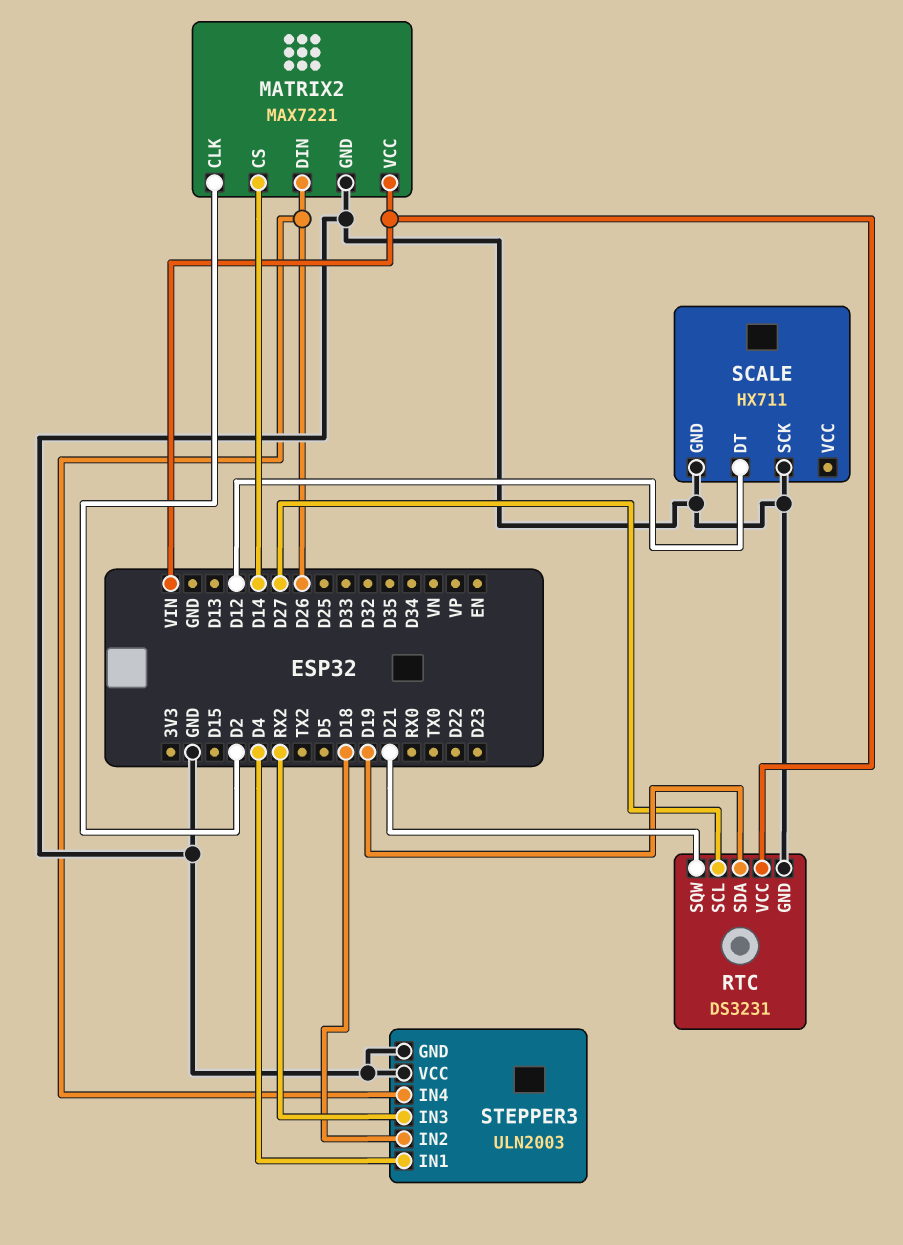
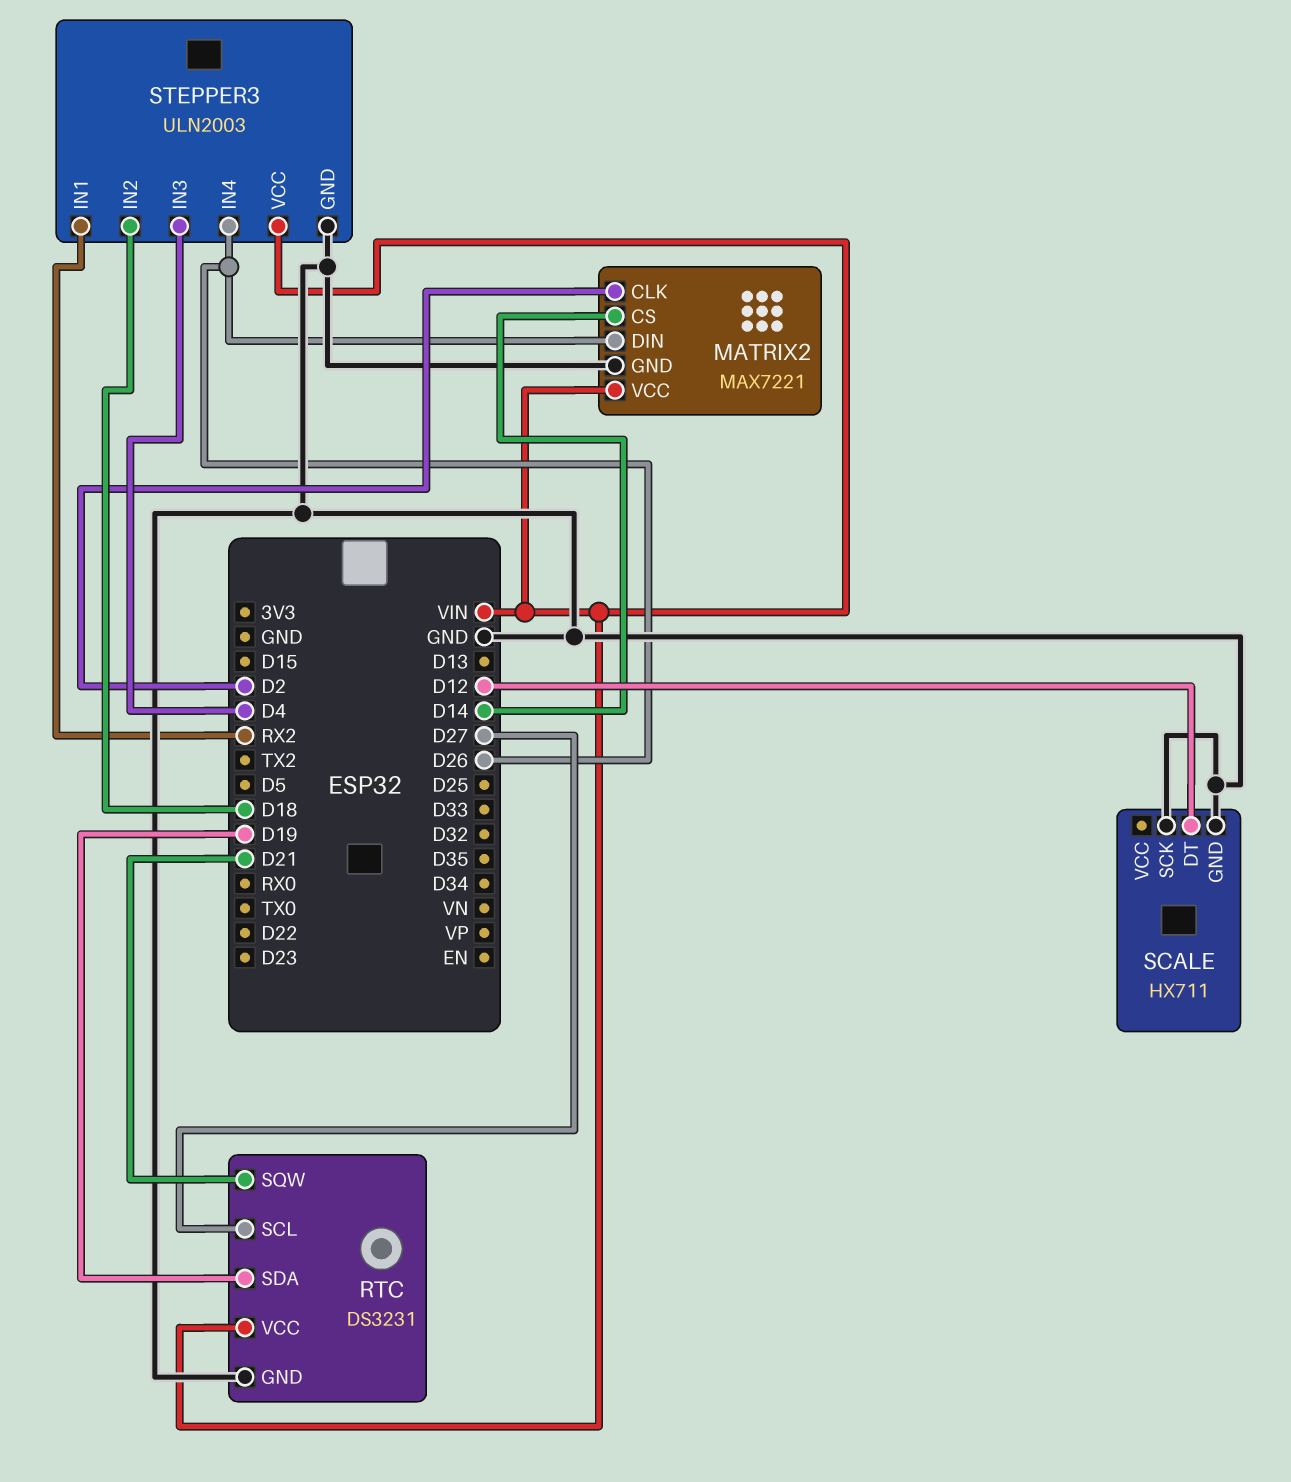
STEPPER3 pin IN1: D4 -> RX2
STEPPER3 pin IN3: RX2 -> D4
STEPPER3 pin VCC: GND -> VIN

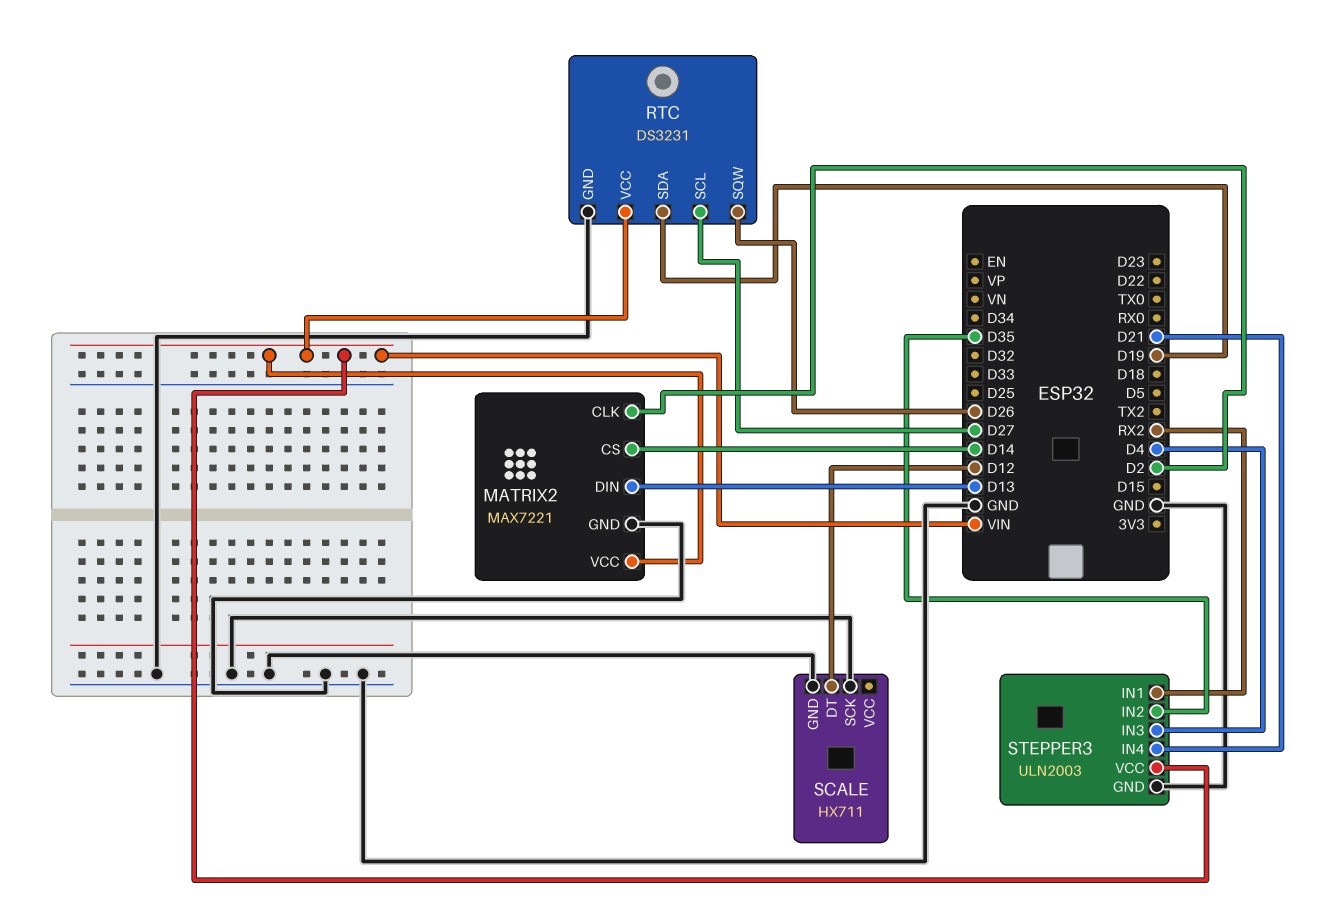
MATRIX2 pin DIN: D26 -> D13
RTC pin SQW: D21 -> D26
STEPPER3 pin IN2: D18 -> D35
STEPPER3 pin IN4: D26 -> D21

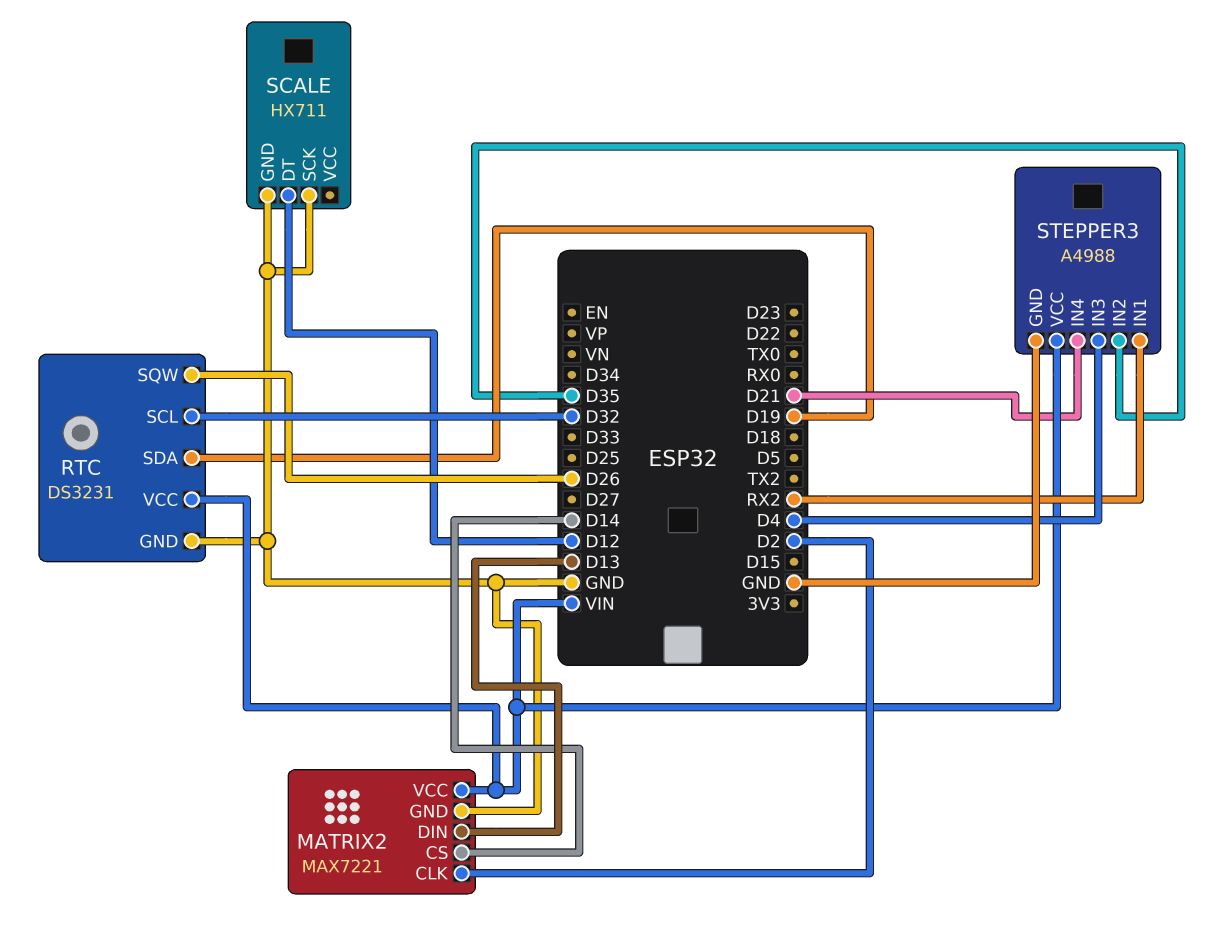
RTC pin SCL: D27 -> D32
STEPPER3: ULN2003 -> A4988

